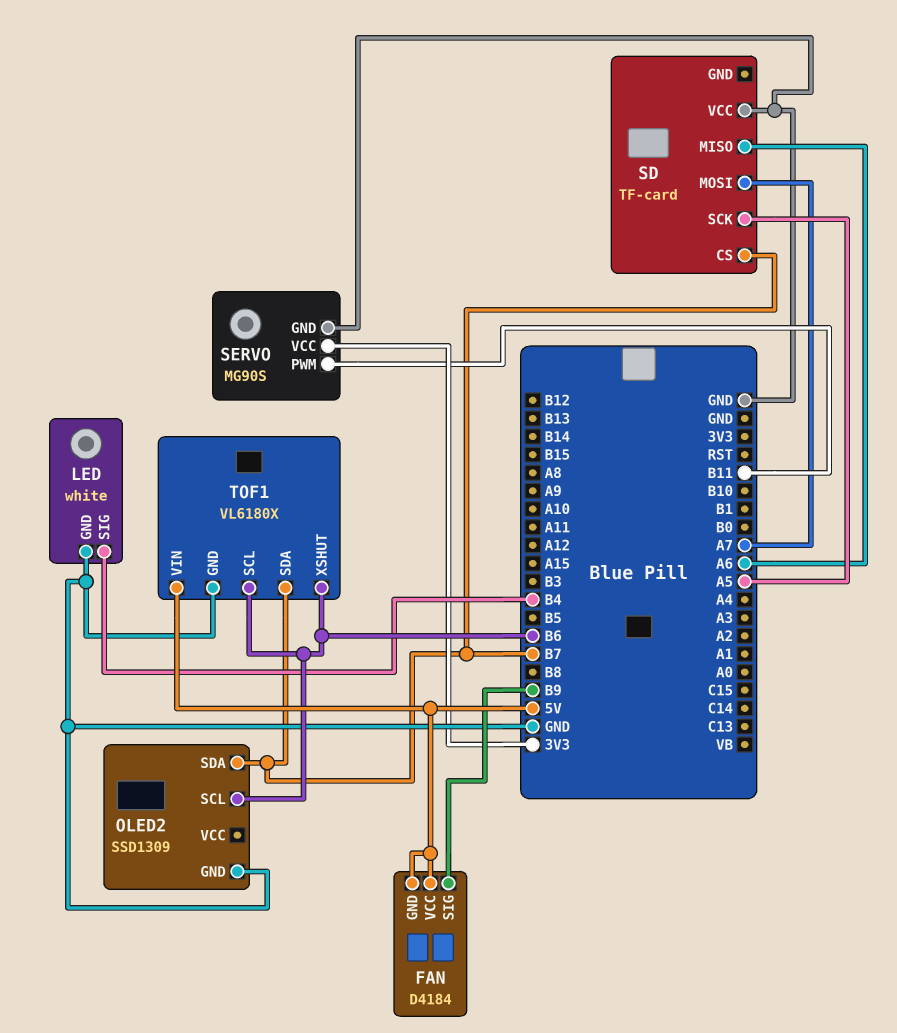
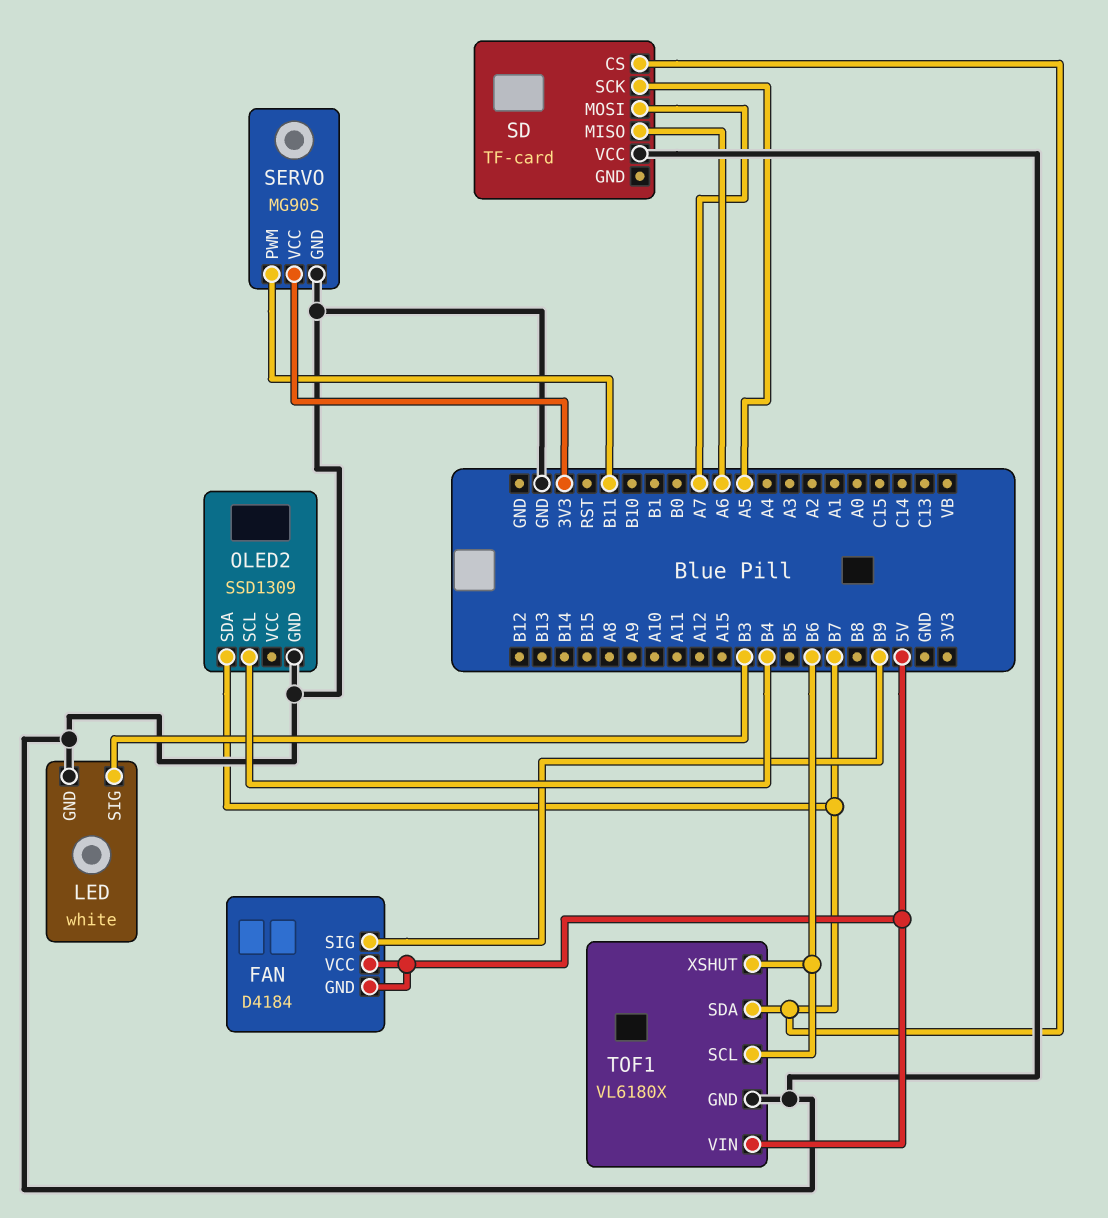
LED pin SIG: B4 -> B3
OLED2 pin SCL: B6 -> B4

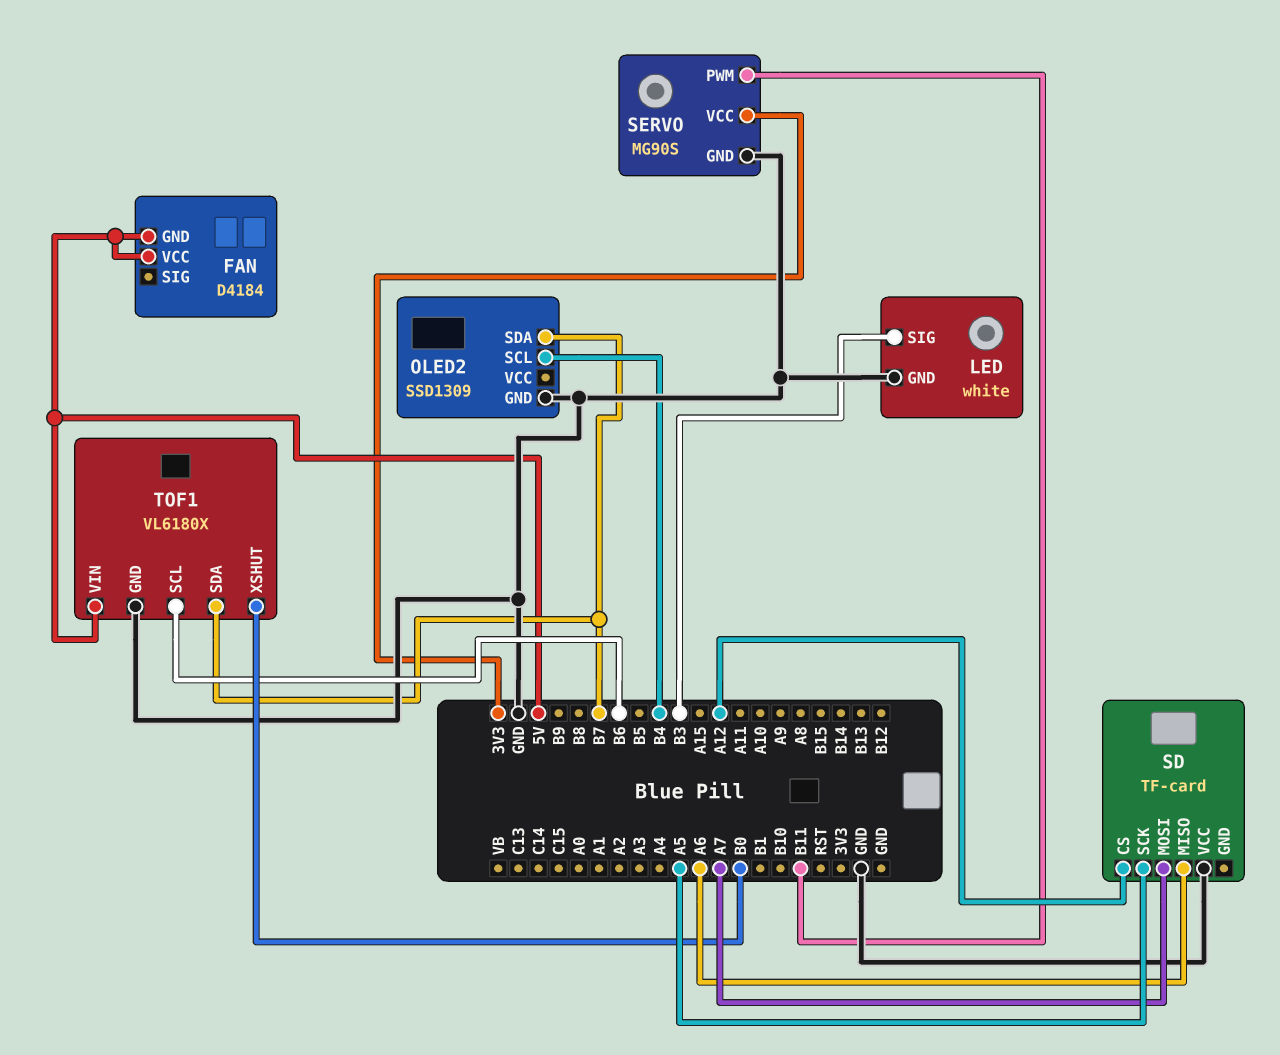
FAN pin SIG: B9 -> none
SD pin CS: B7 -> A12
TOF1 pin XSHUT: B6 -> B0

